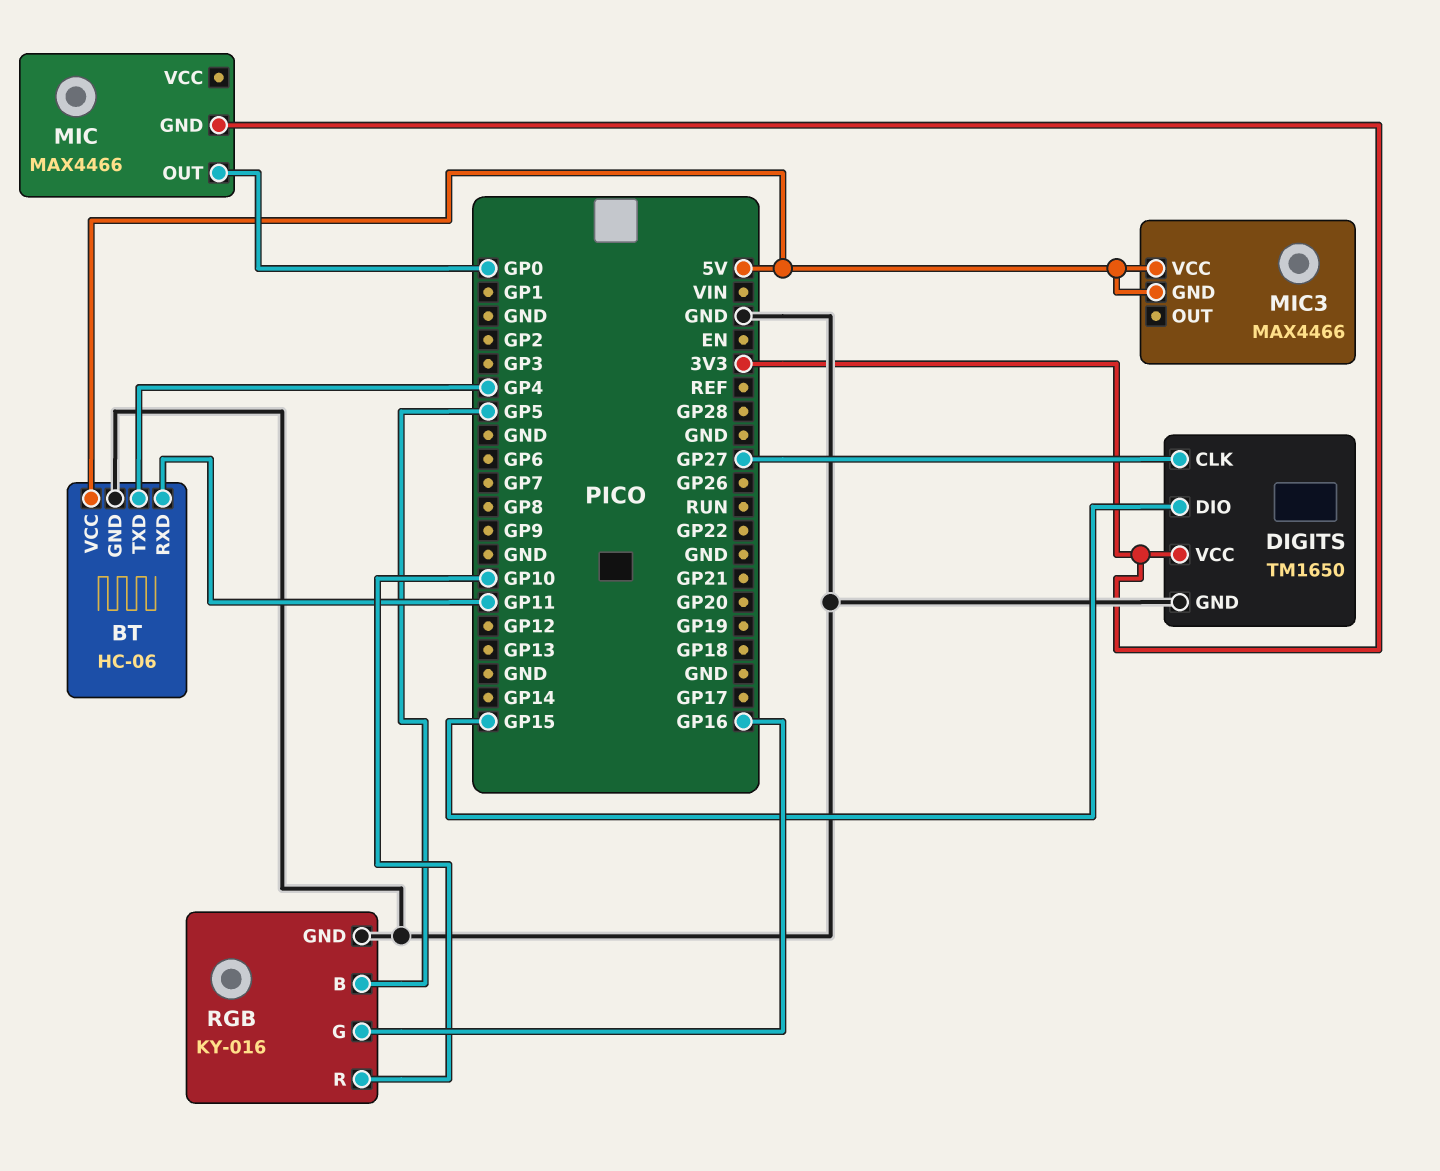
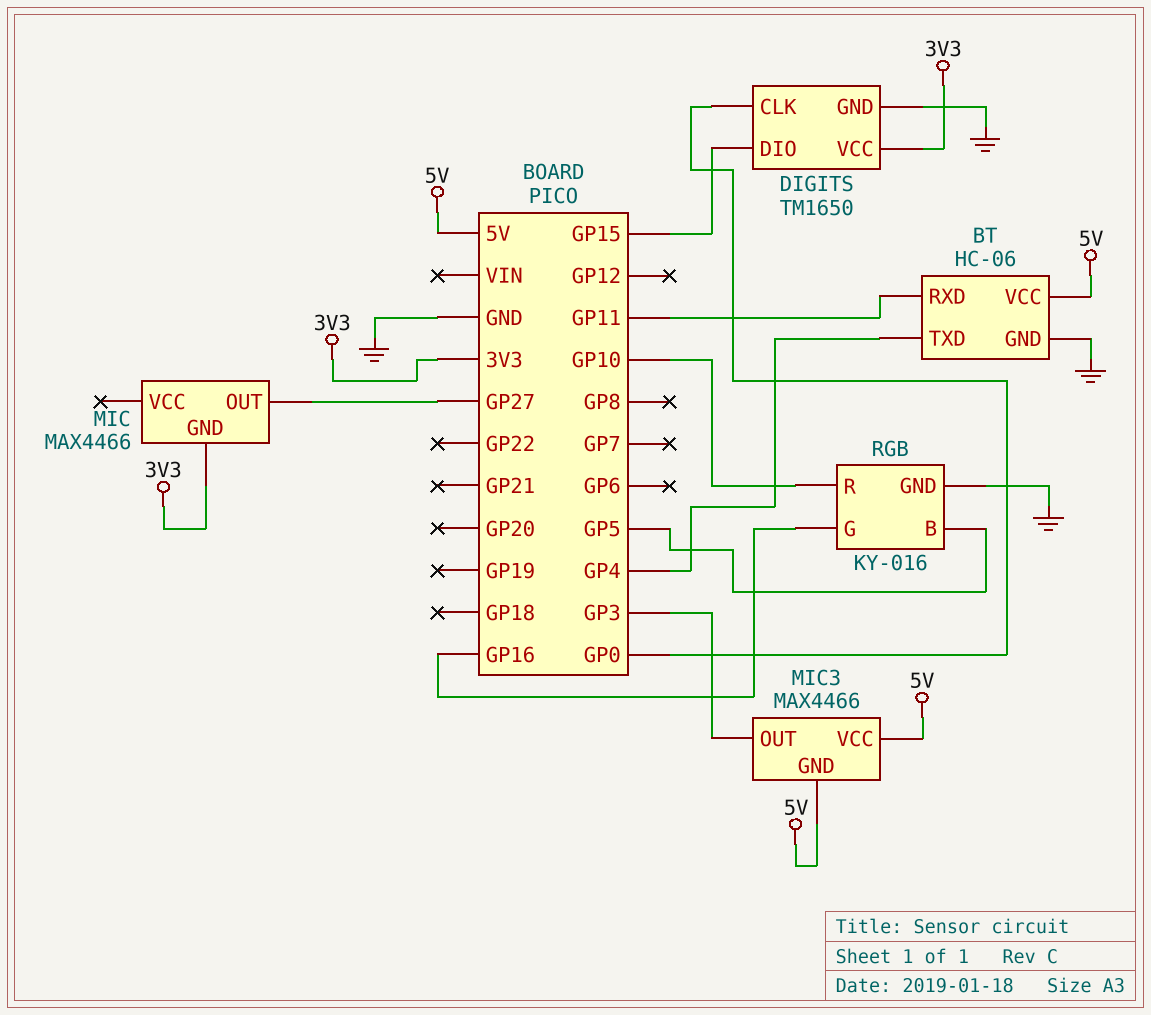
DIGITS pin CLK: GP27 -> GP0
MIC pin OUT: GP0 -> GP27
MIC3 pin OUT: none -> GP3

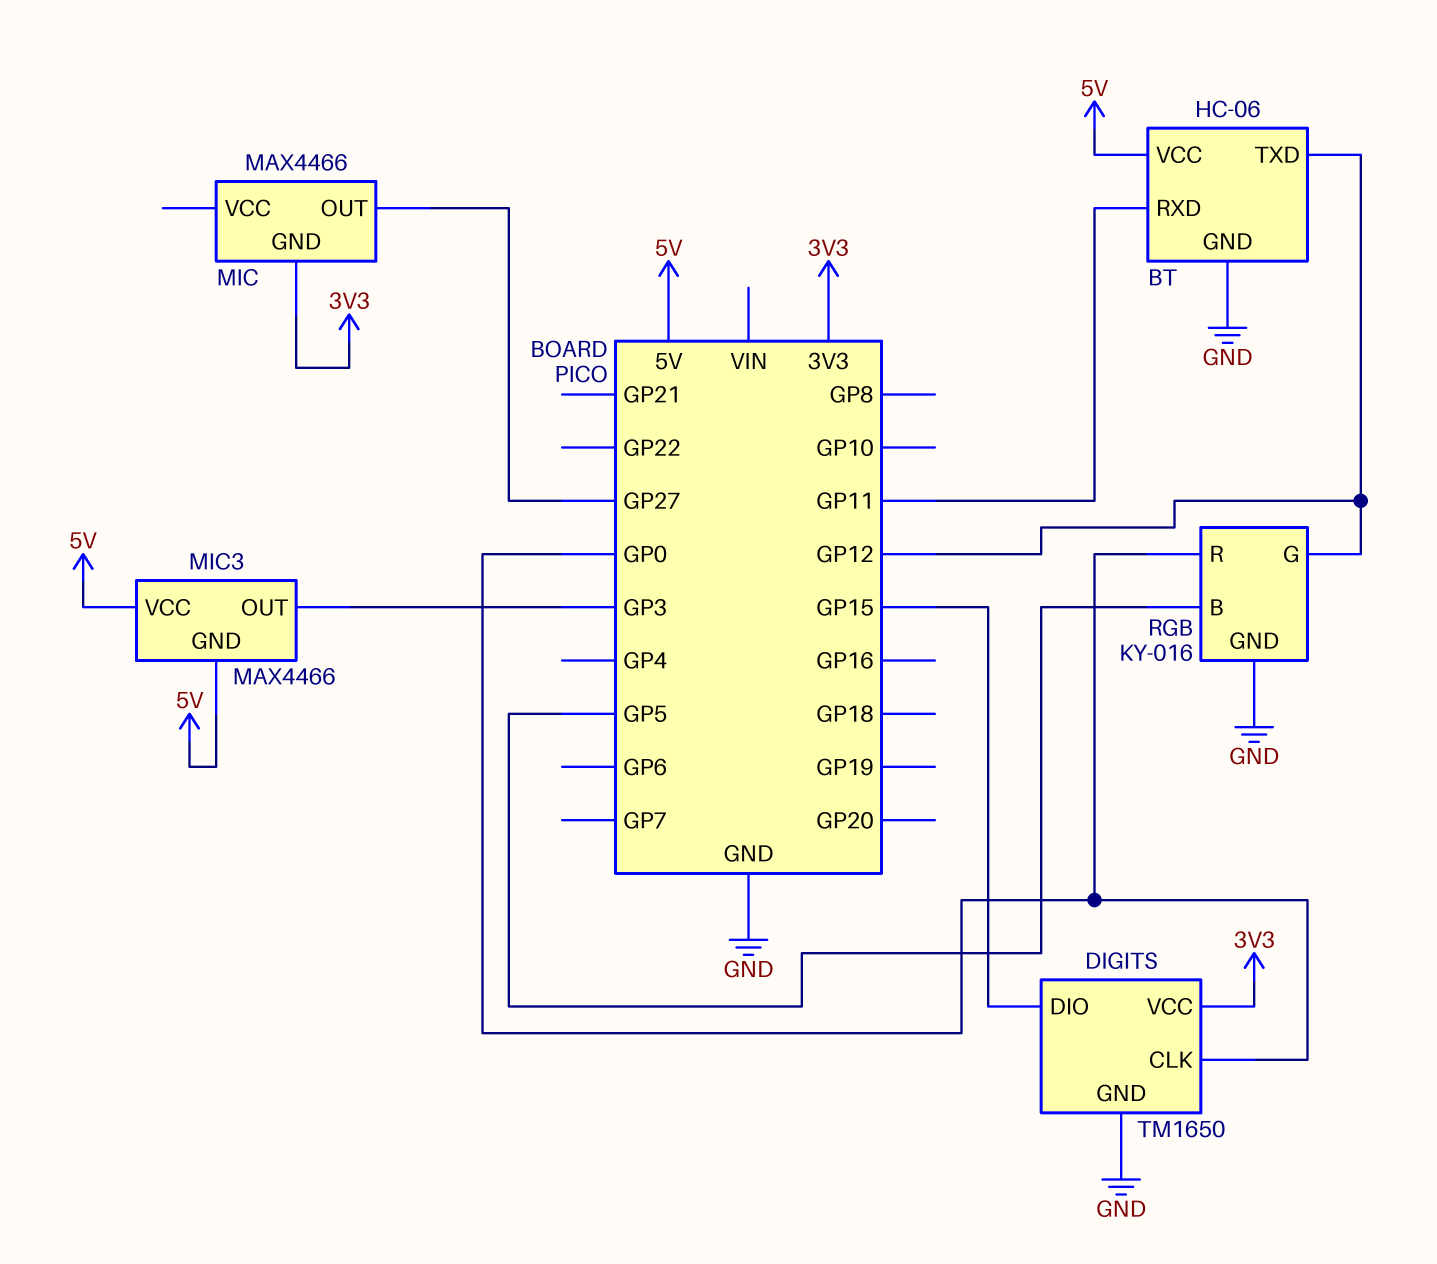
BT pin TXD: GP4 -> GP12
RGB pin G: GP16 -> GP12
RGB pin R: GP10 -> GP0

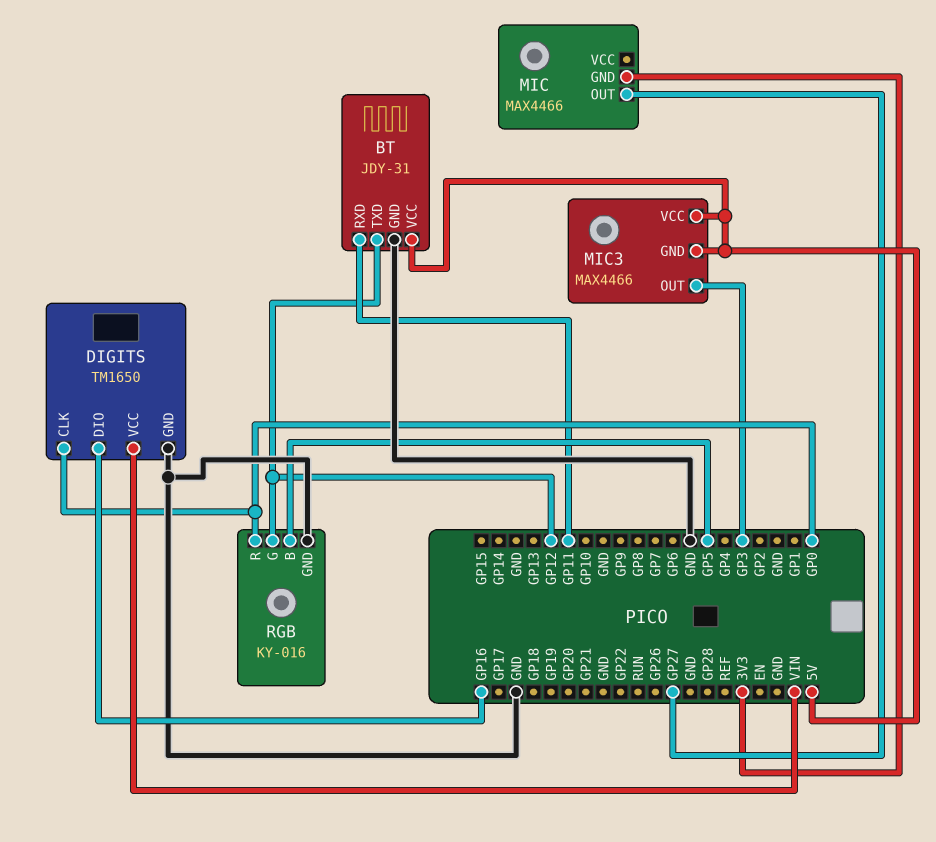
BT: HC-06 -> JDY-31
DIGITS pin DIO: GP15 -> GP16
DIGITS pin VCC: 3V3 -> VIN

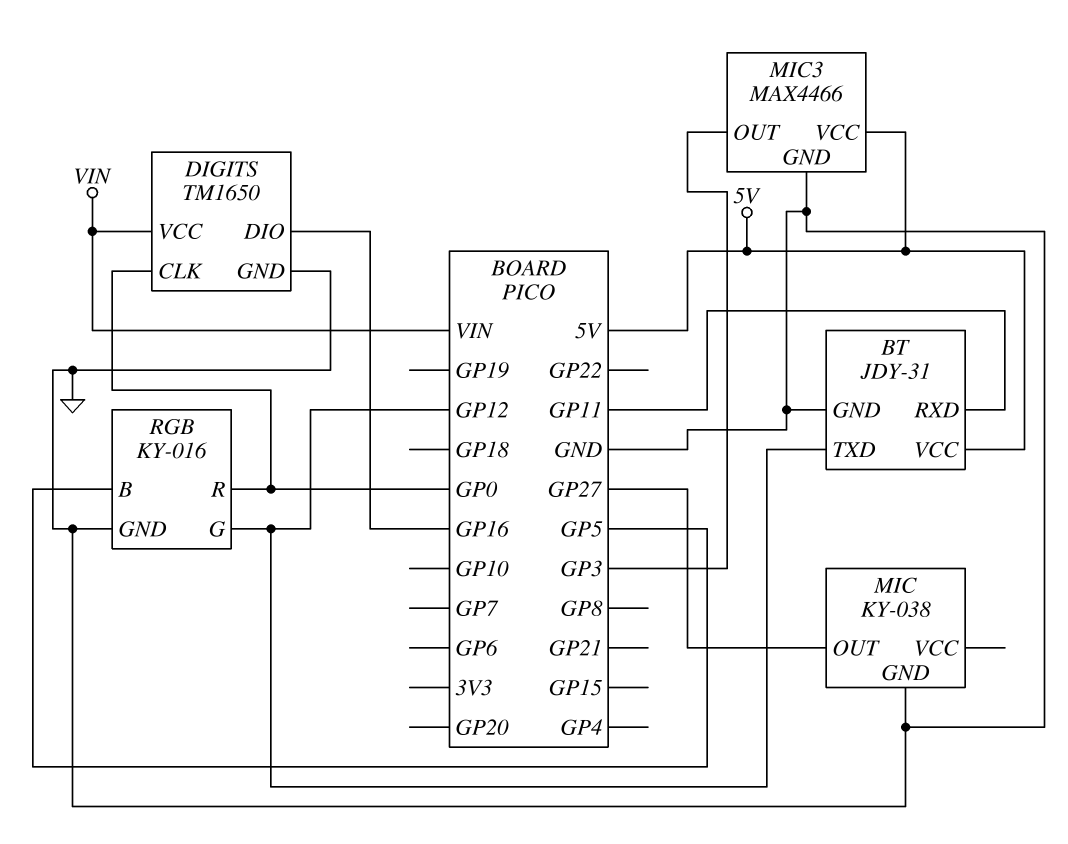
MIC: MAX4466 -> KY-038
MIC pin GND: 3V3 -> GND
MIC3 pin GND: 5V -> GND

